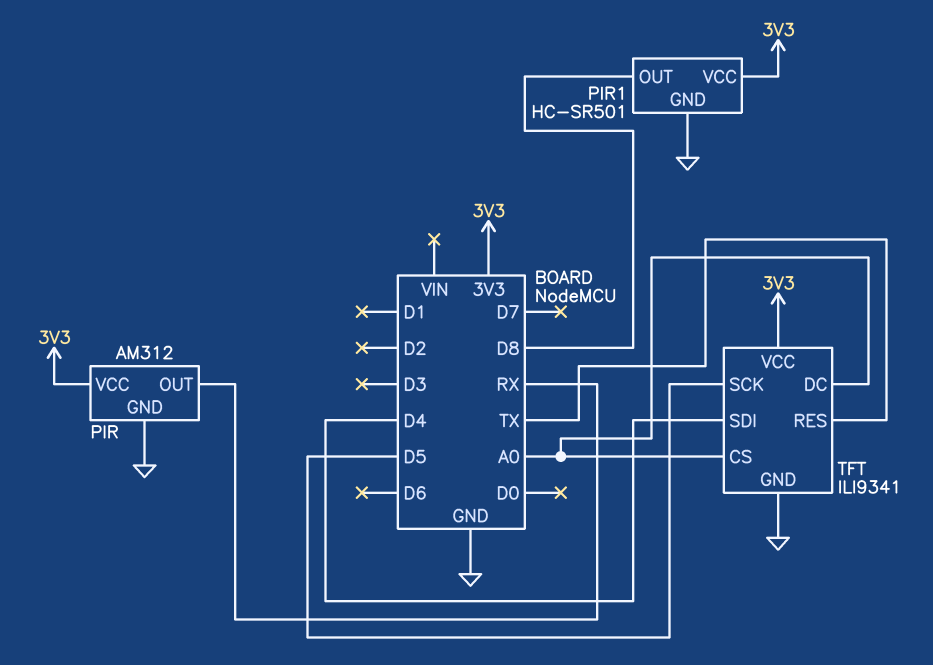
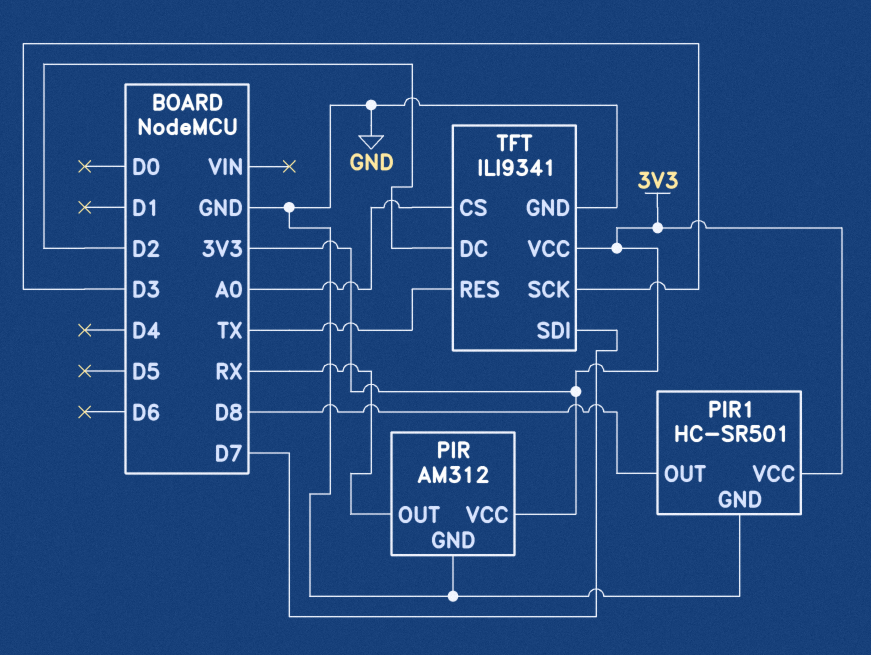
TFT pin DC: A0 -> D2
TFT pin SCK: D5 -> D3
TFT pin SDI: D4 -> D7

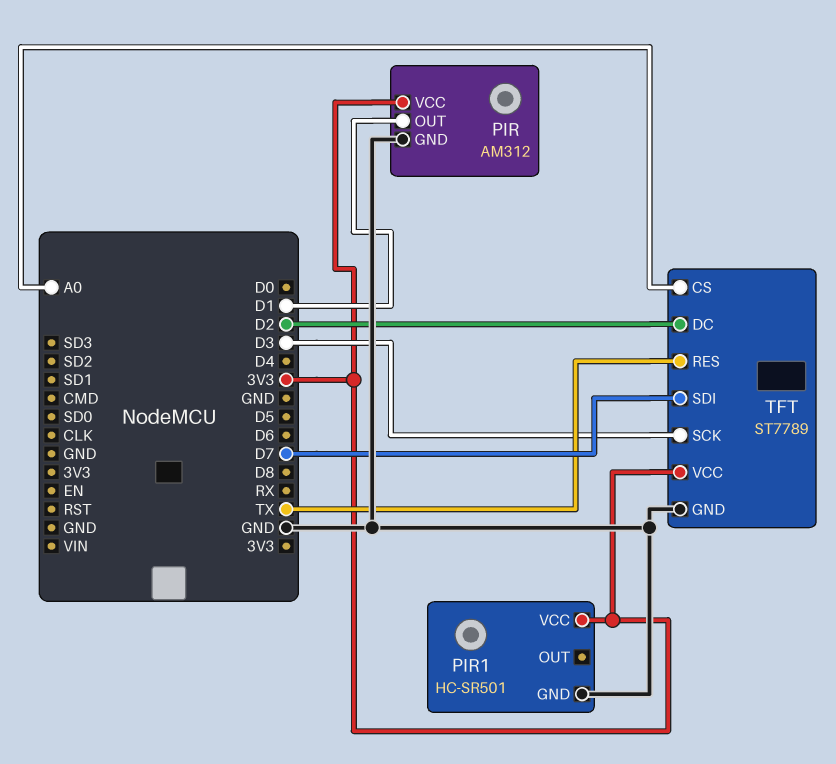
PIR pin OUT: RX -> D1
PIR1 pin OUT: D8 -> none
TFT: ILI9341 -> ST7789

